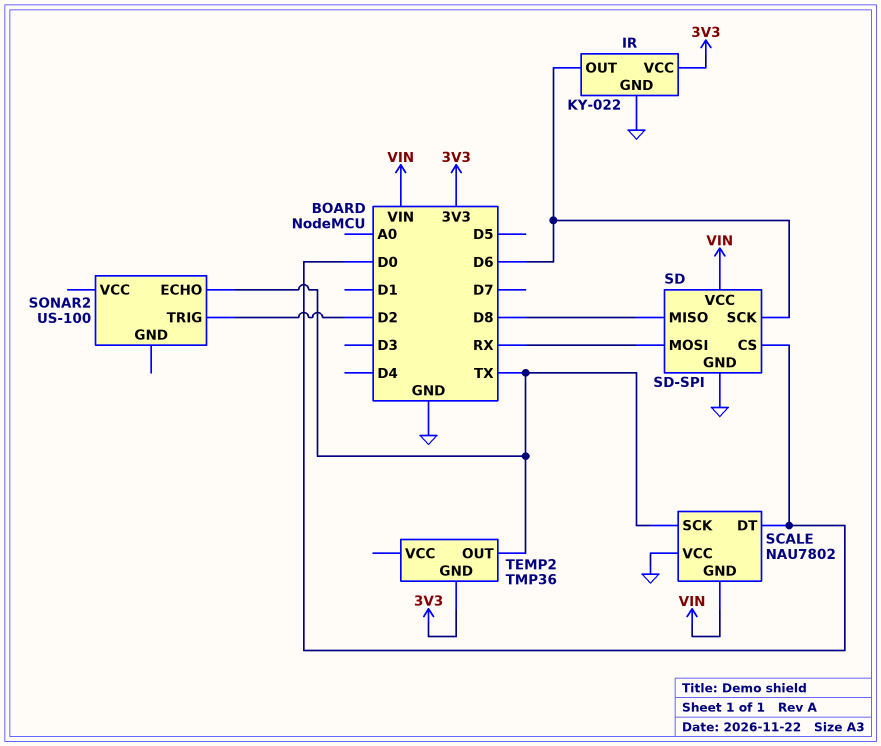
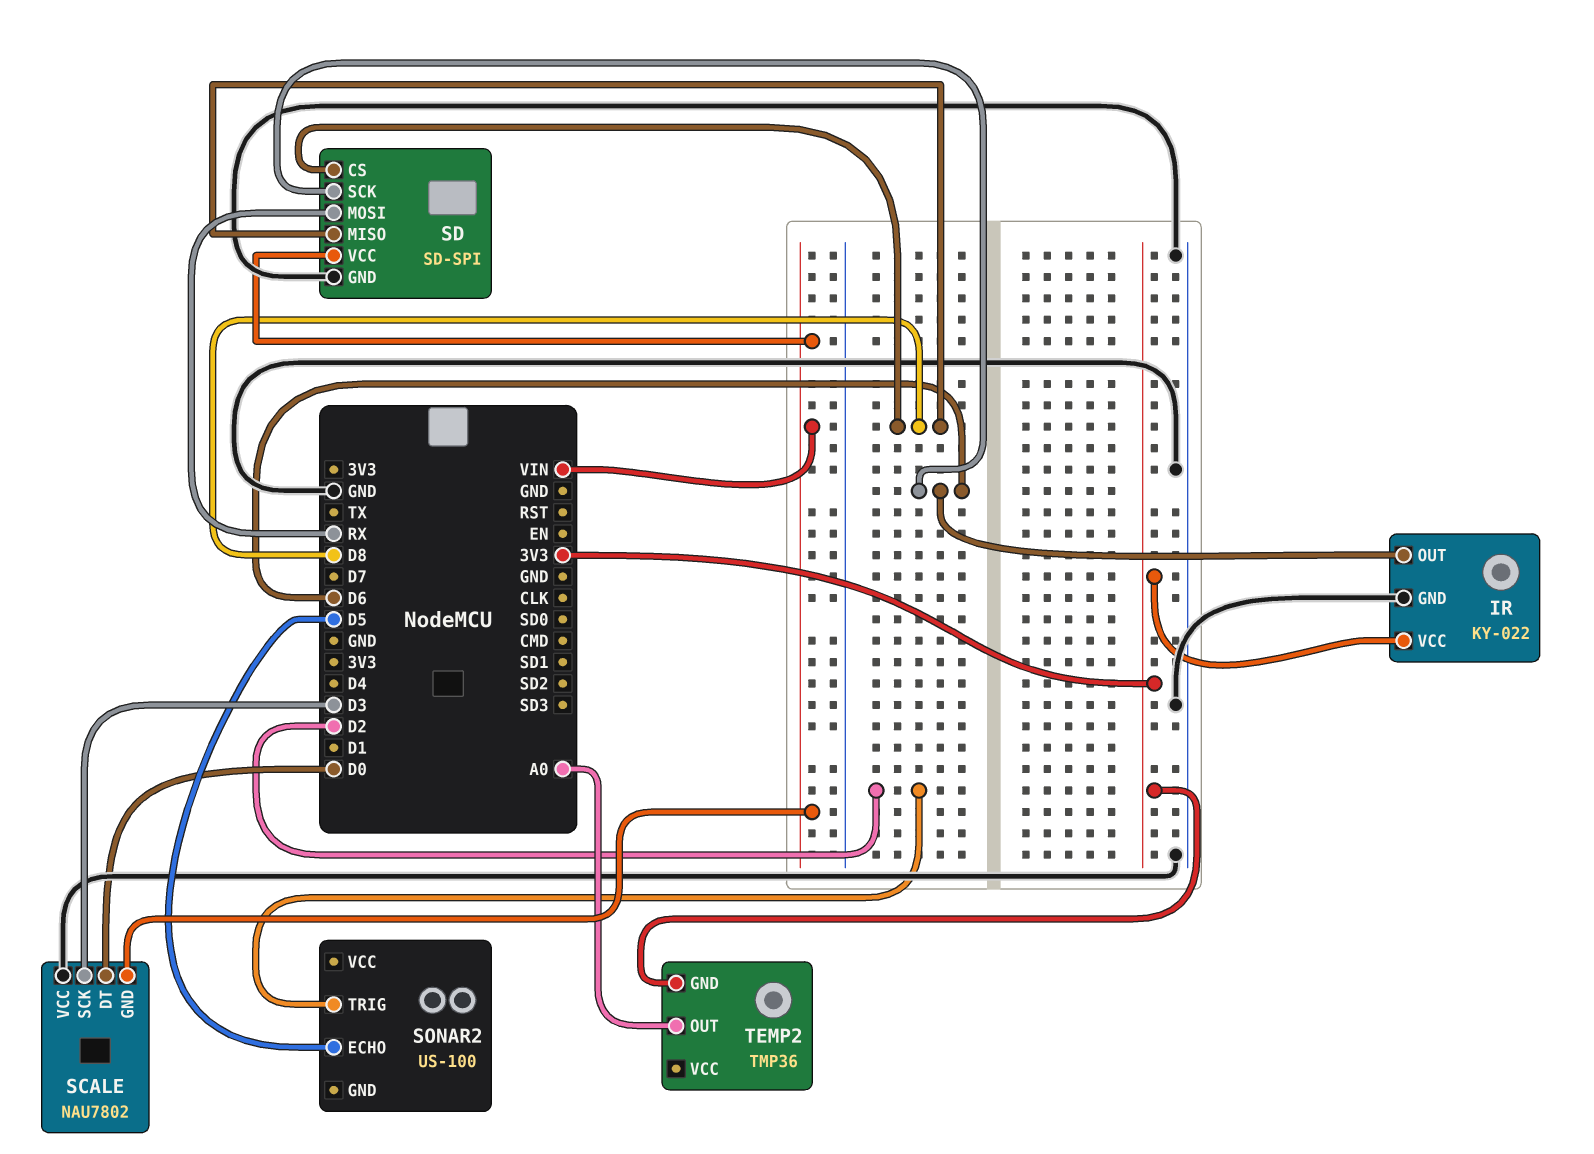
SCALE pin SCK: TX -> D3
SD pin CS: D0 -> D8
SONAR2 pin ECHO: TX -> D5
TEMP2 pin OUT: TX -> A0

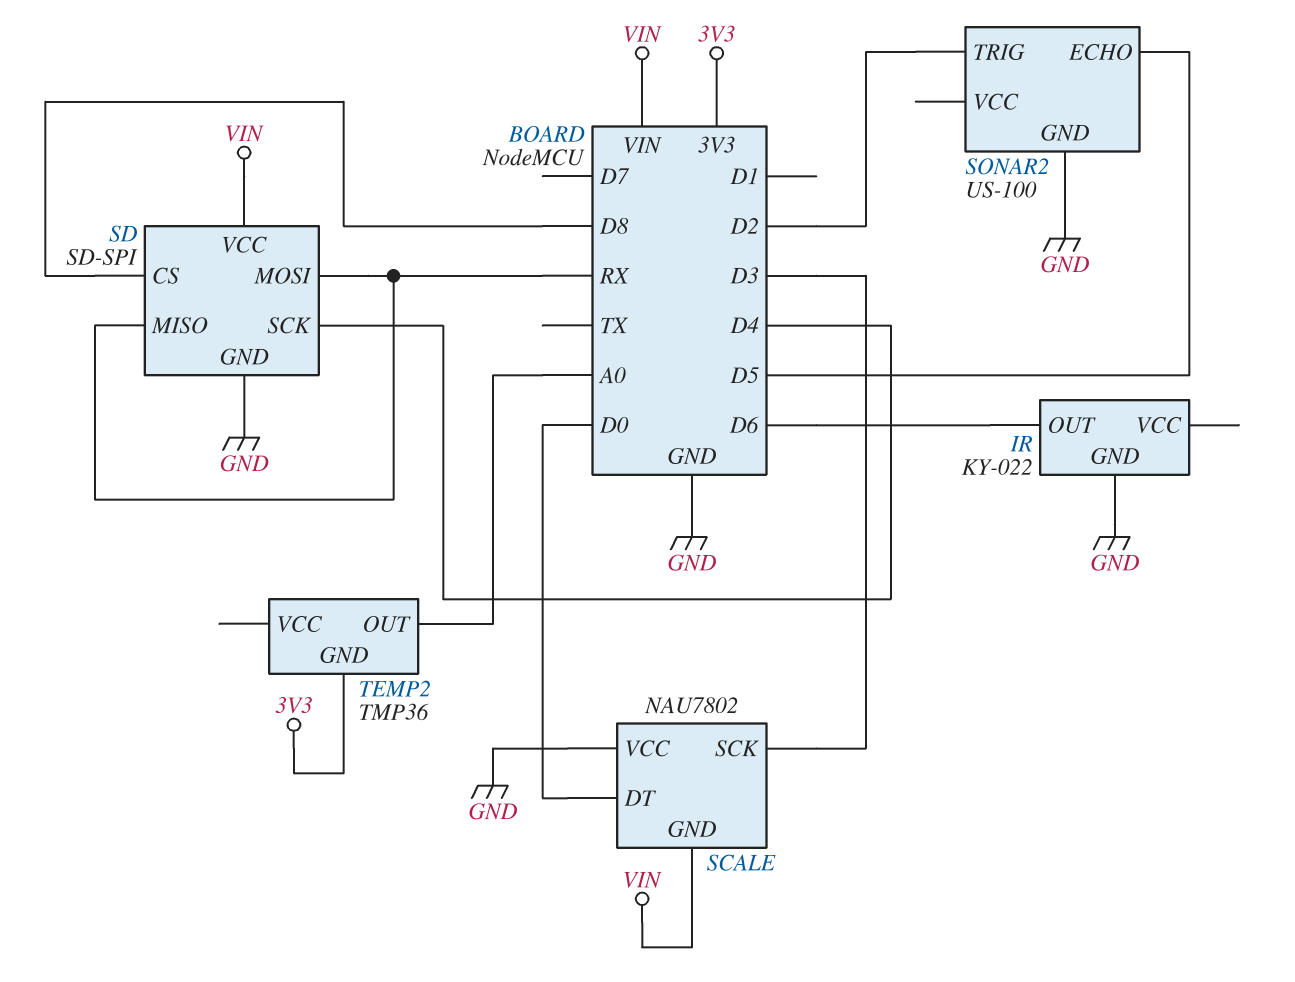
IR pin VCC: 3V3 -> none
SD pin MISO: D8 -> RX
SD pin SCK: D6 -> D4
SONAR2 pin GND: none -> GND

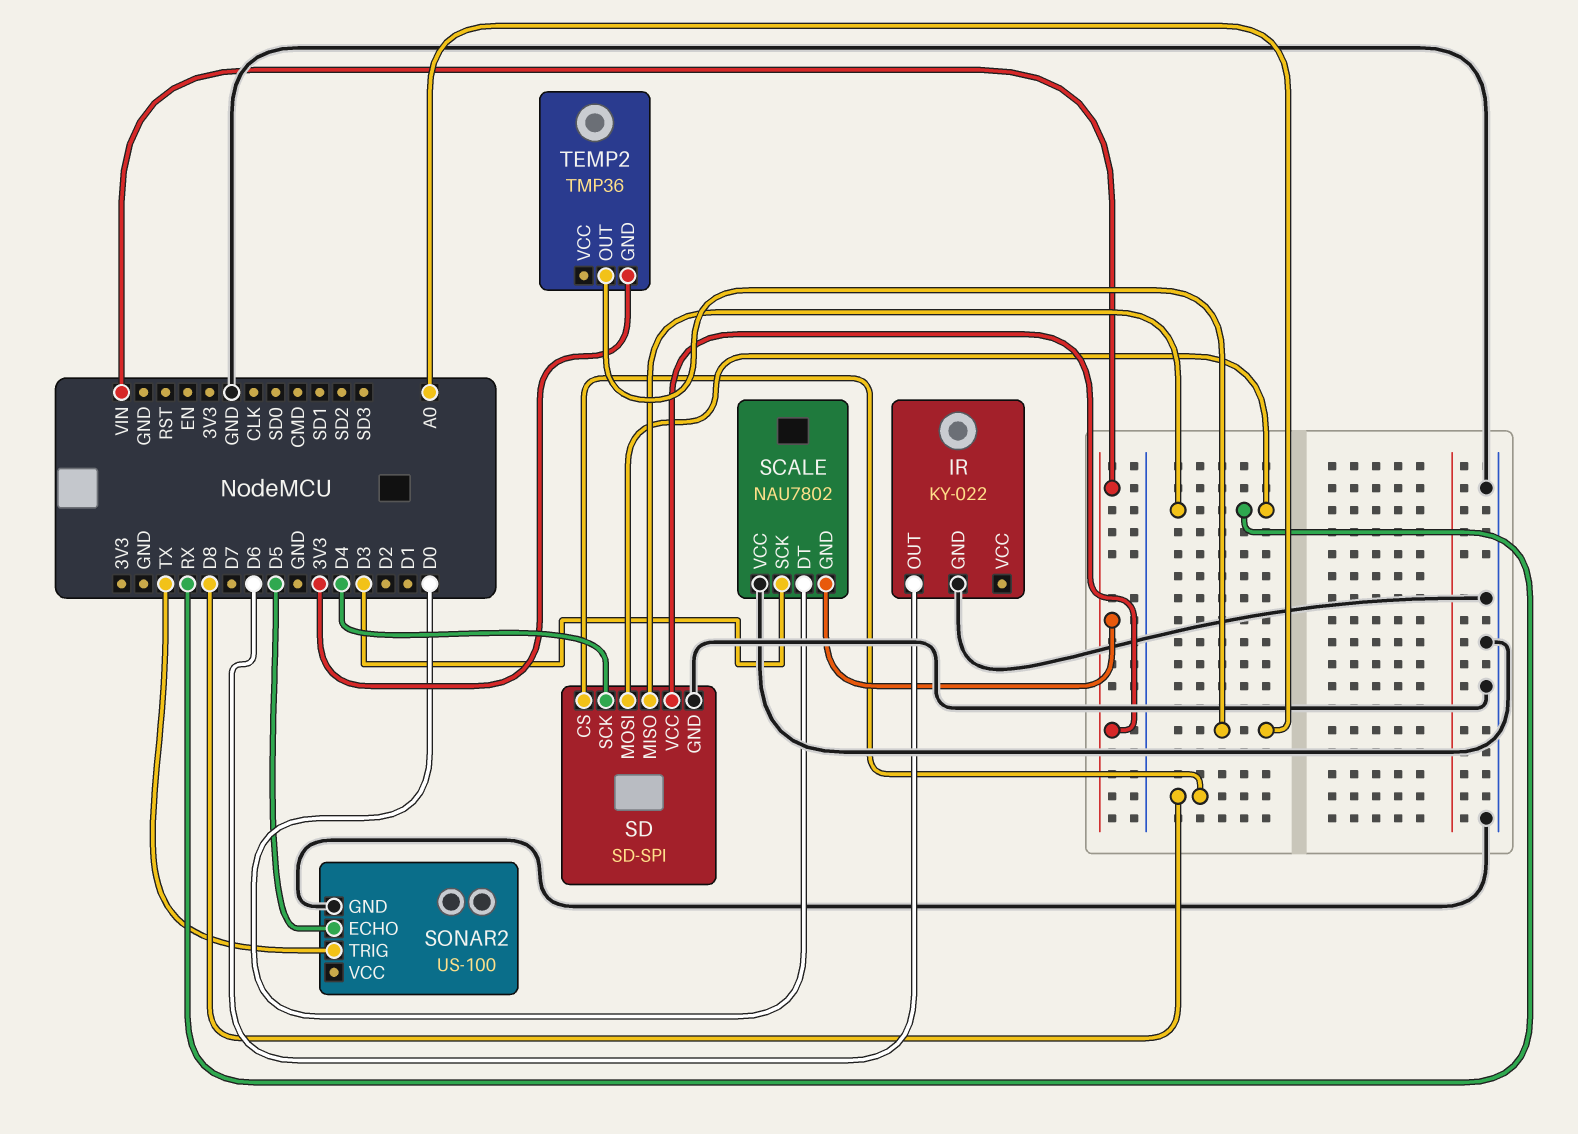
SONAR2 pin TRIG: D2 -> TX

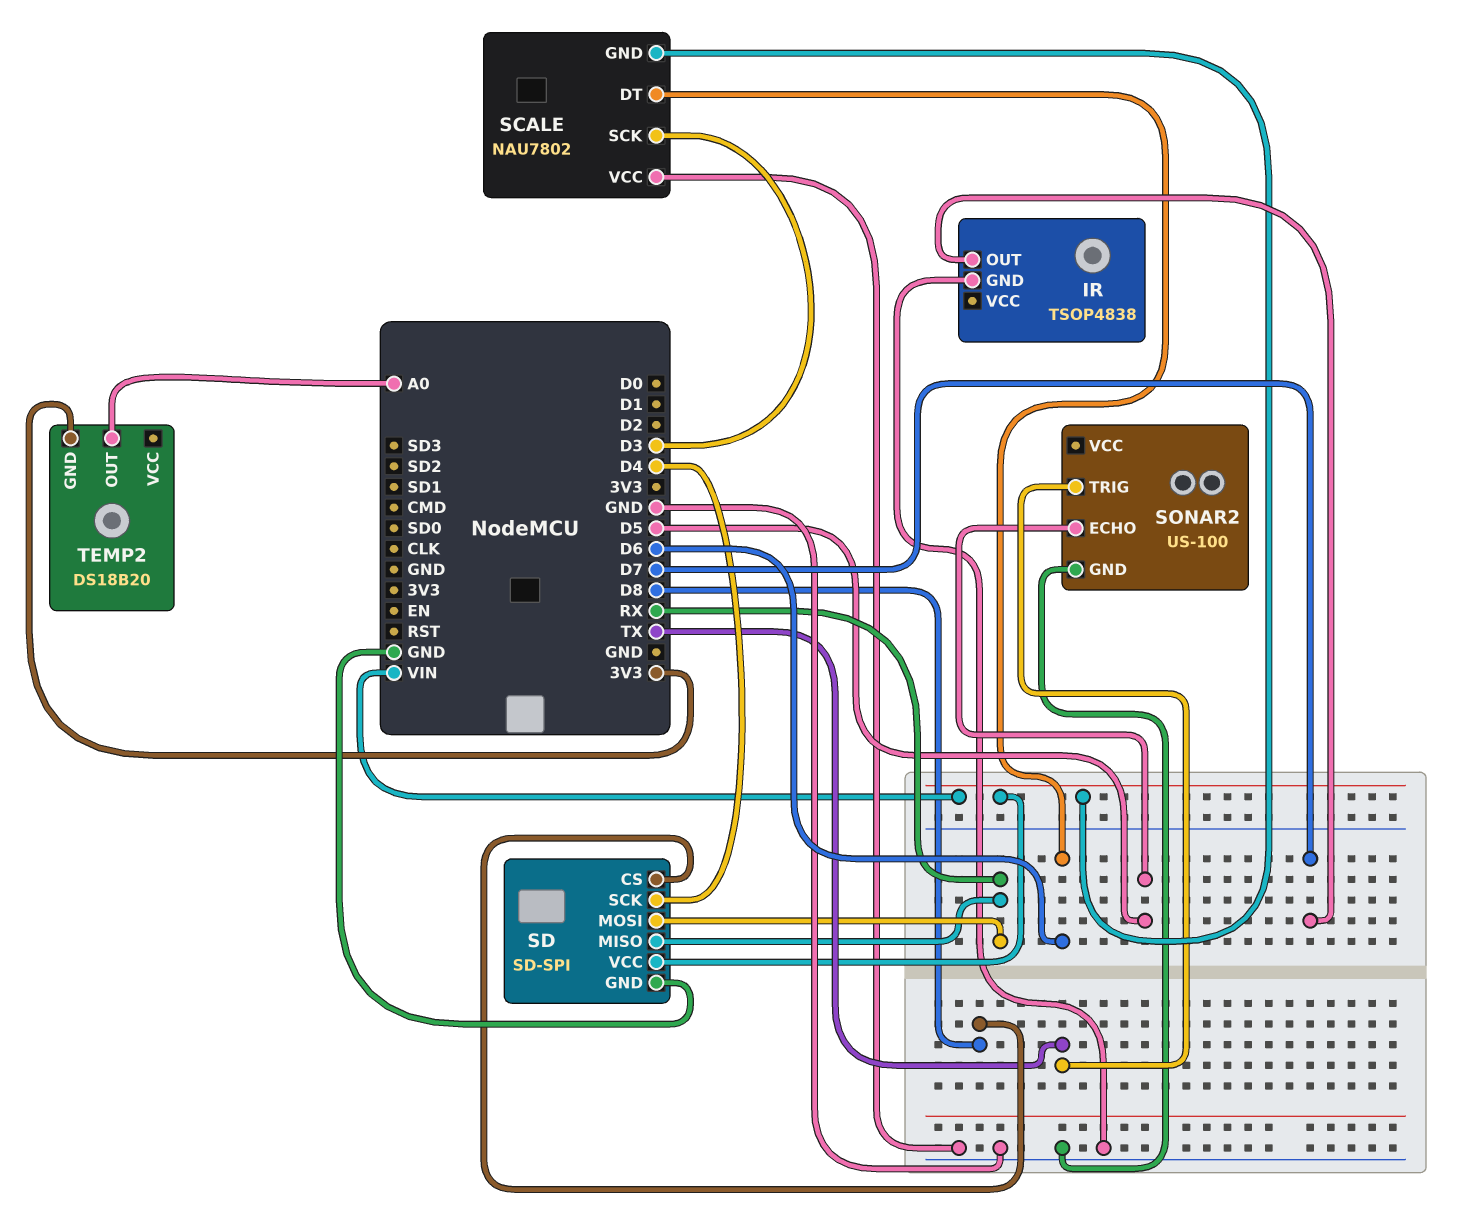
IR: KY-022 -> TSOP4838
IR pin OUT: D6 -> D7
SCALE pin DT: D0 -> D6
TEMP2: TMP36 -> DS18B20

